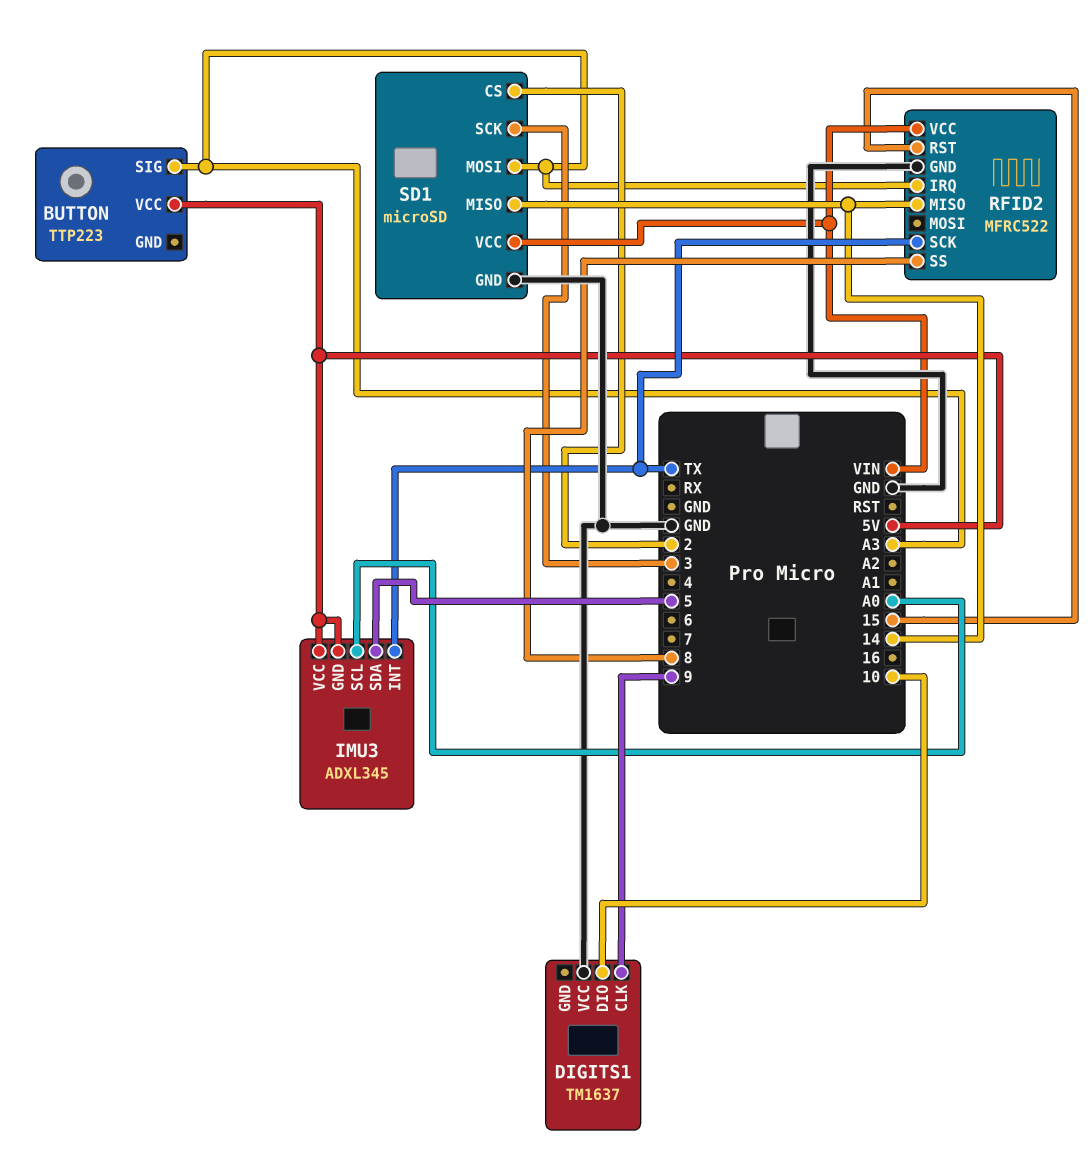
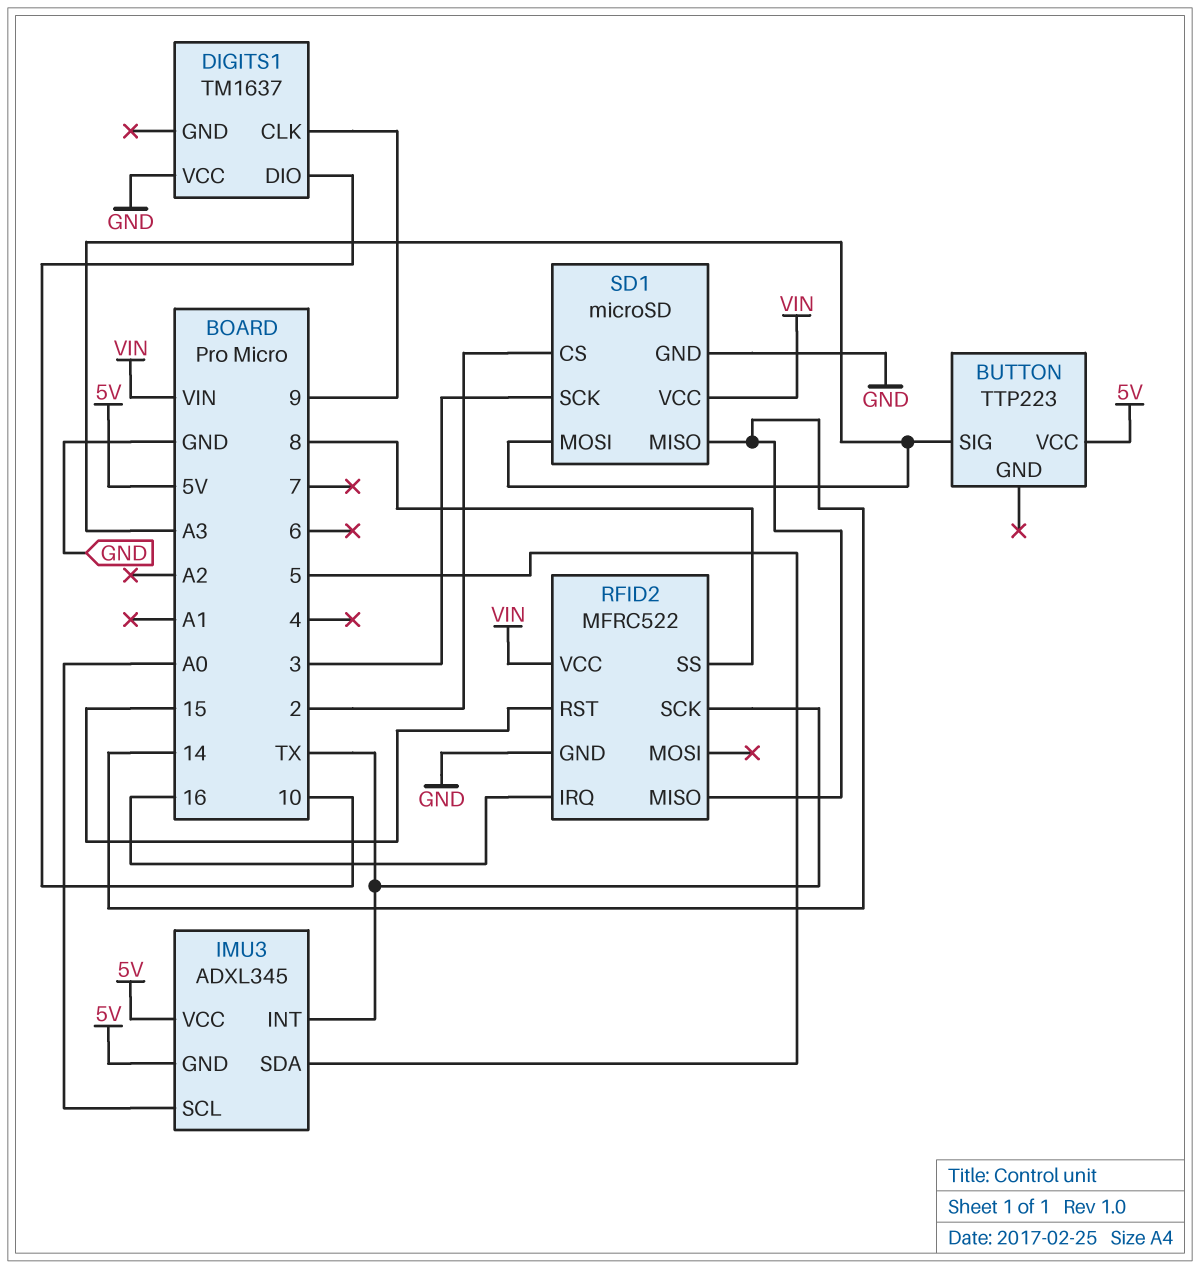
RFID2 pin IRQ: A3 -> 16

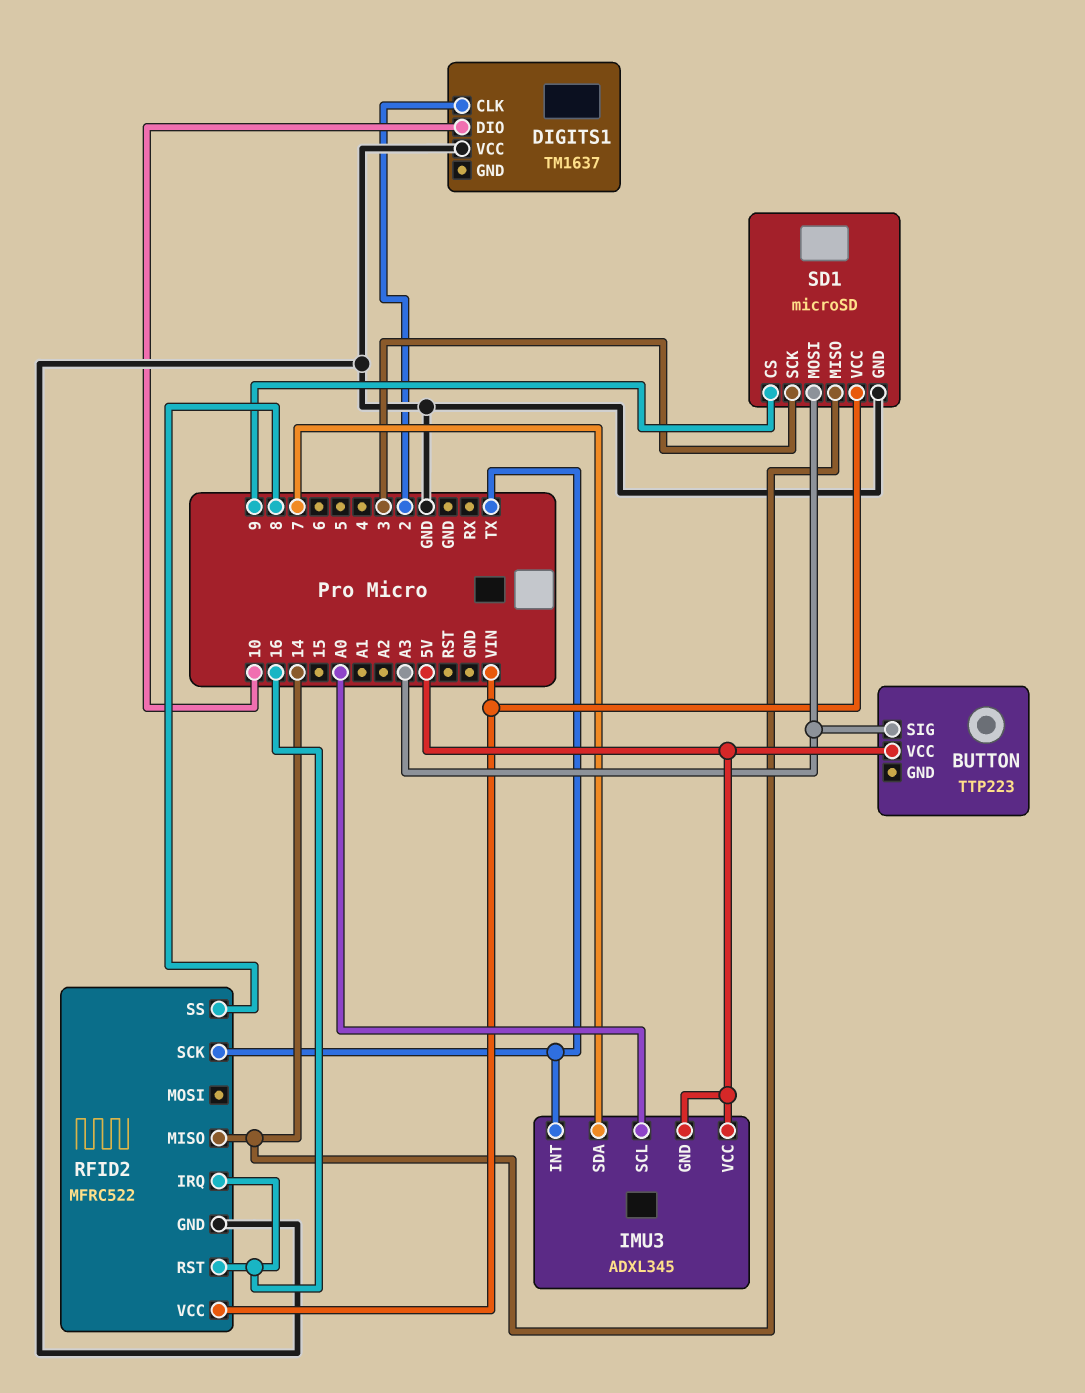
DIGITS1 pin CLK: 9 -> 2
IMU3 pin SDA: 5 -> 7
RFID2 pin RST: 15 -> 16
SD1 pin CS: 2 -> 9

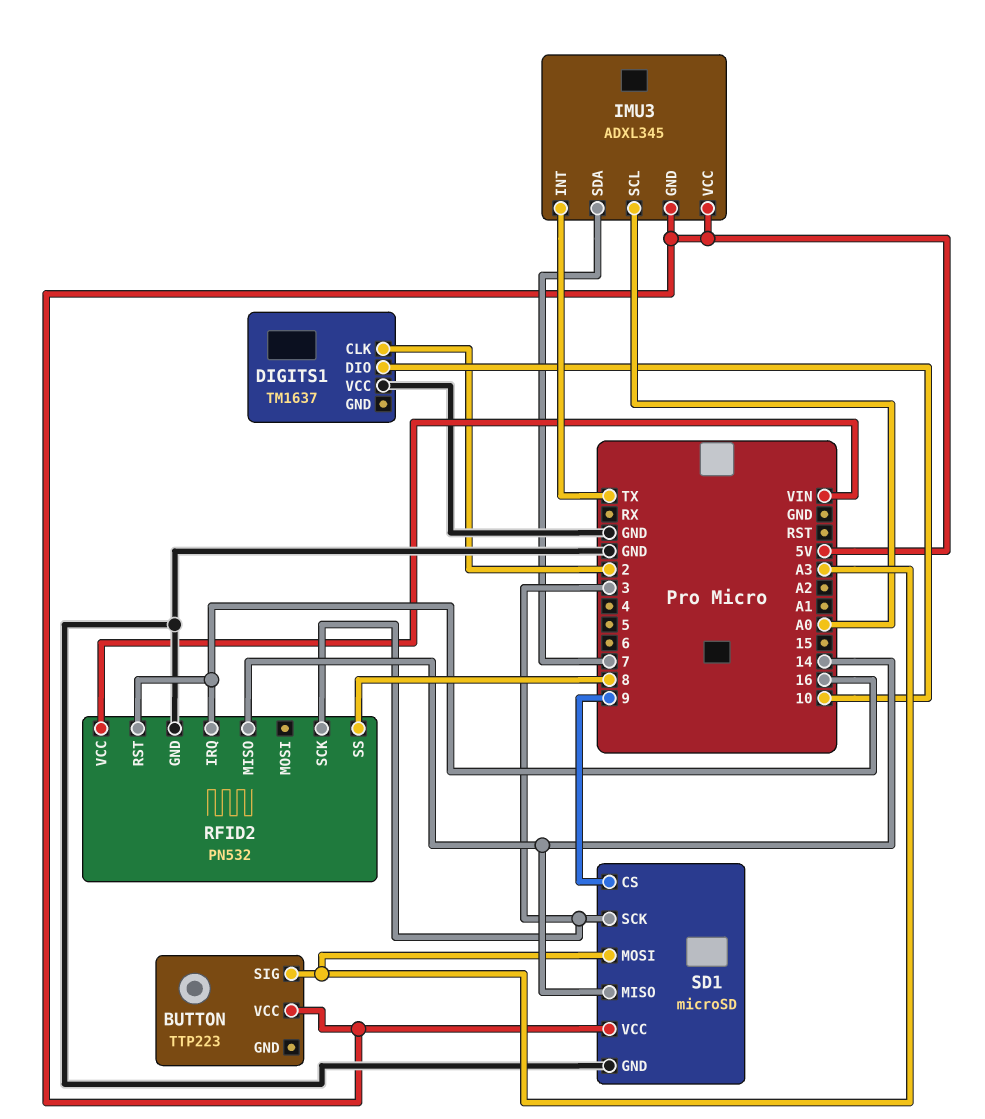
RFID2: MFRC522 -> PN532
RFID2 pin SCK: TX -> 3
SD1 pin VCC: VIN -> 5V

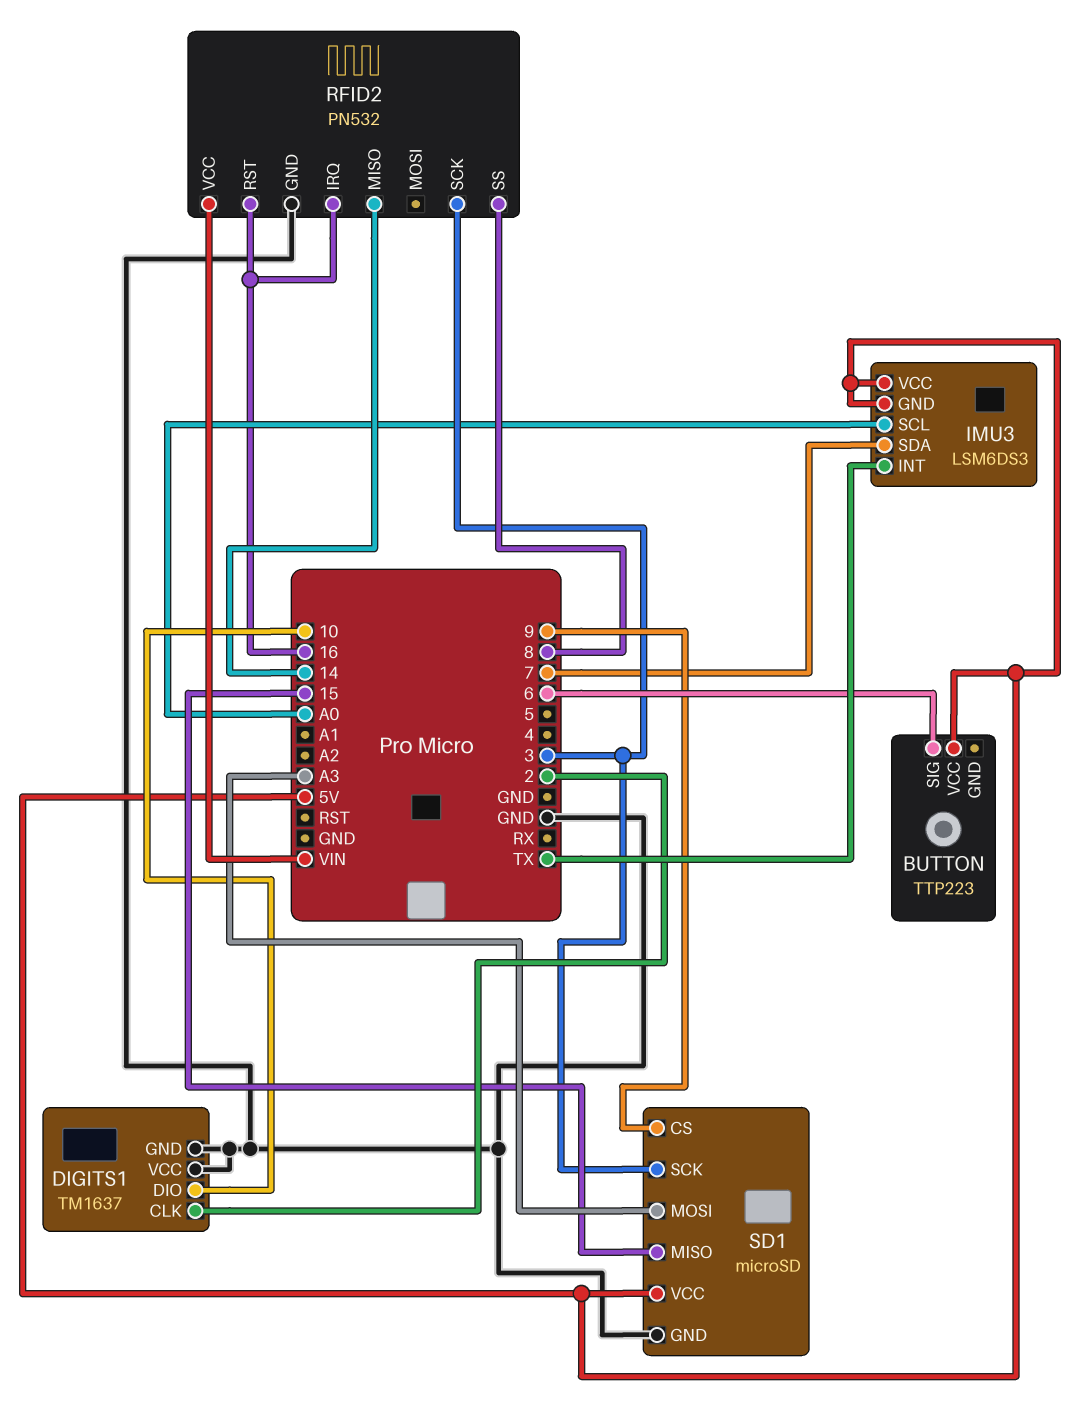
BUTTON pin SIG: A3 -> 6
DIGITS1 pin GND: none -> GND
IMU3: ADXL345 -> LSM6DS3
SD1 pin MISO: 14 -> 15

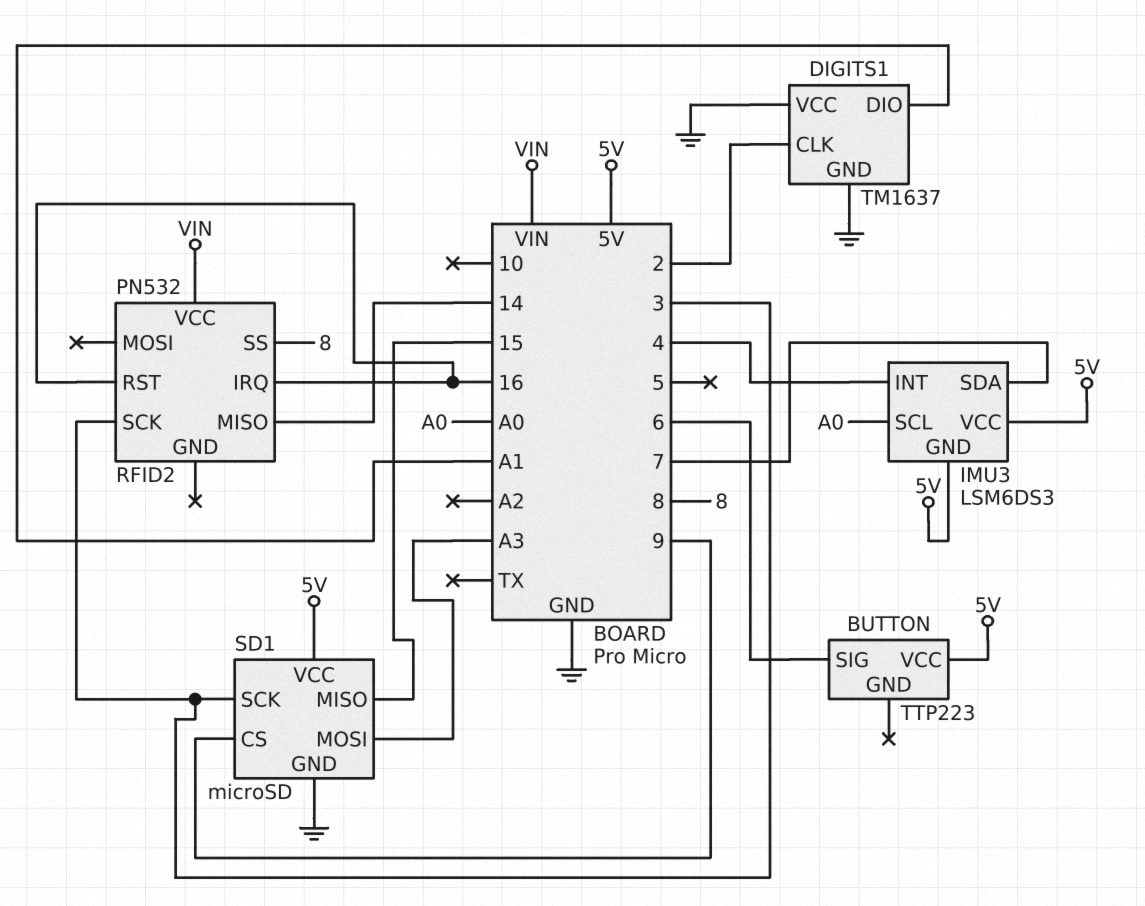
DIGITS1 pin DIO: 10 -> A1
IMU3 pin INT: TX -> 4
RFID2 pin GND: GND -> none

